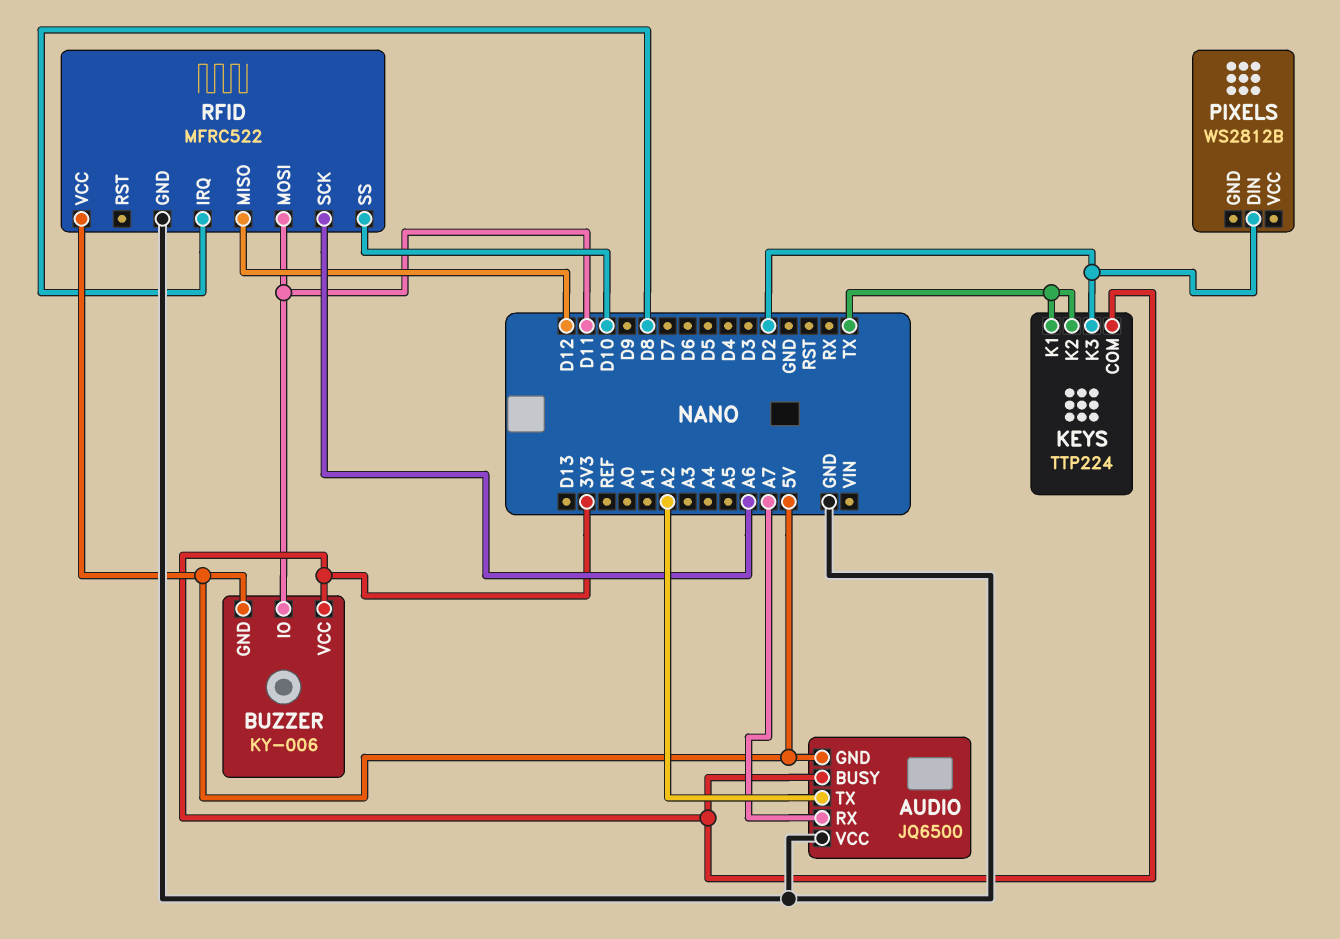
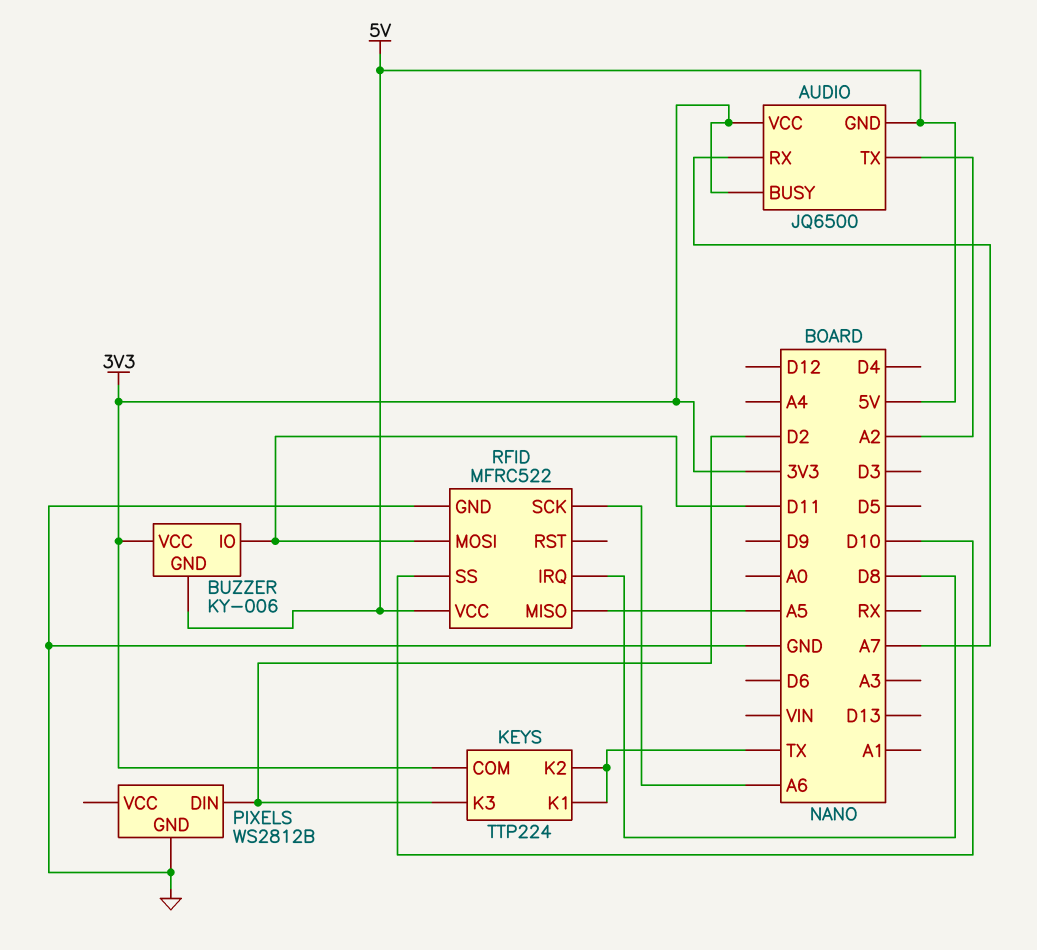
AUDIO pin VCC: GND -> 3V3
PIXELS pin GND: none -> GND
RFID pin MISO: D12 -> A5

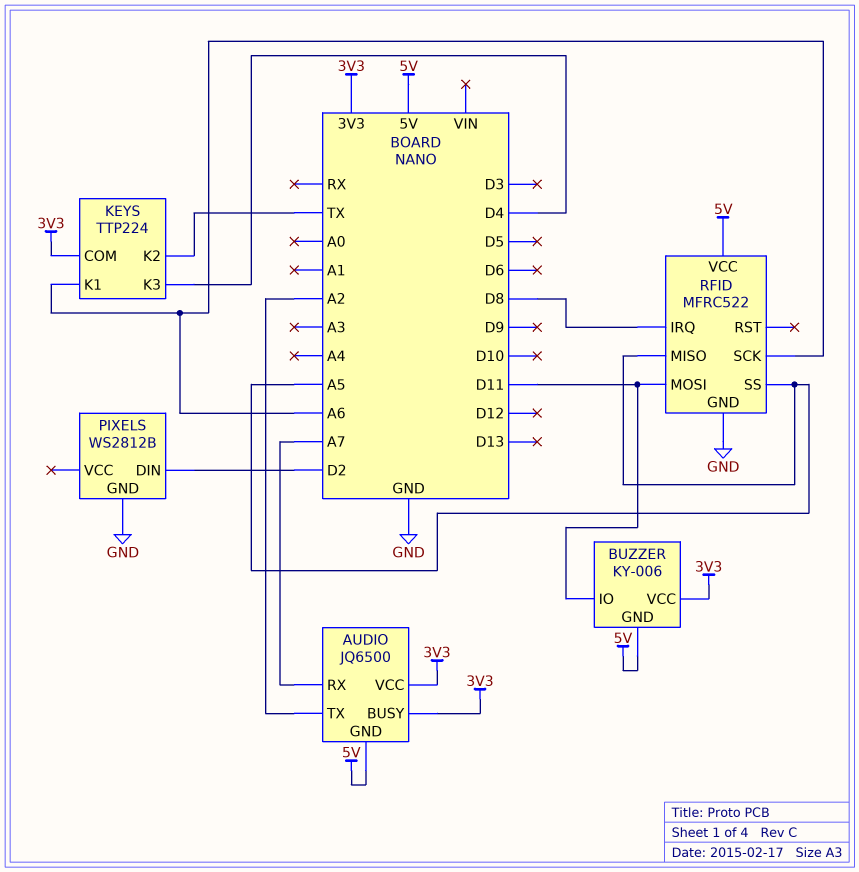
KEYS pin K1: TX -> A6
KEYS pin K3: D2 -> D4
RFID pin SS: D10 -> A5

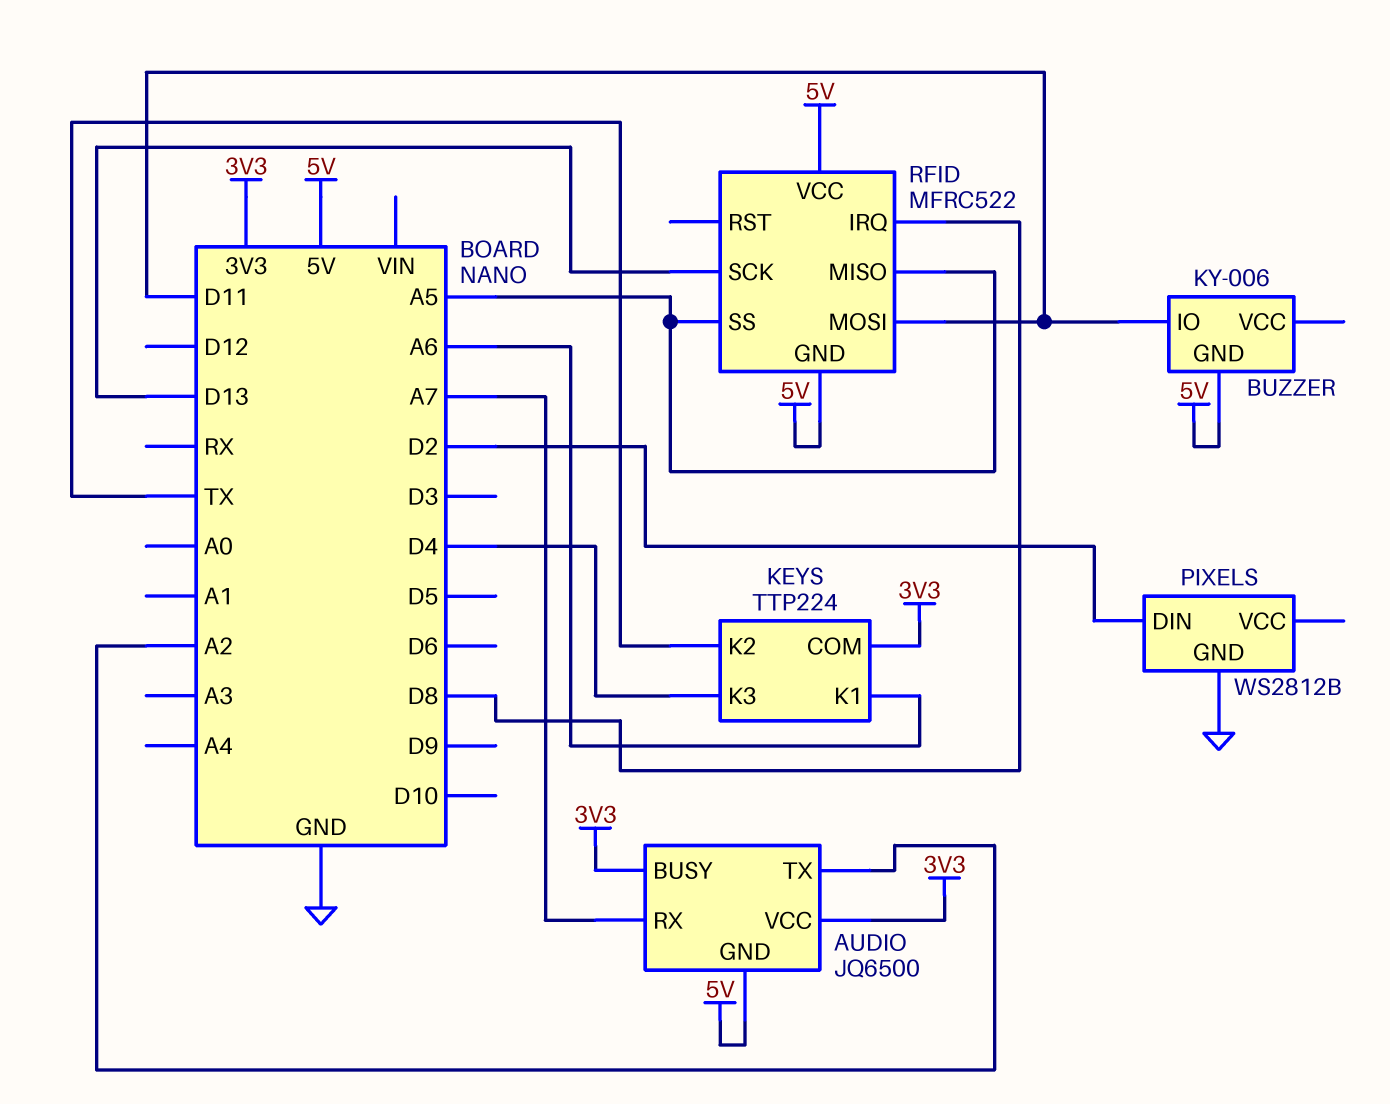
BUZZER pin VCC: 3V3 -> none
RFID pin GND: GND -> 5V
RFID pin SCK: A6 -> D13

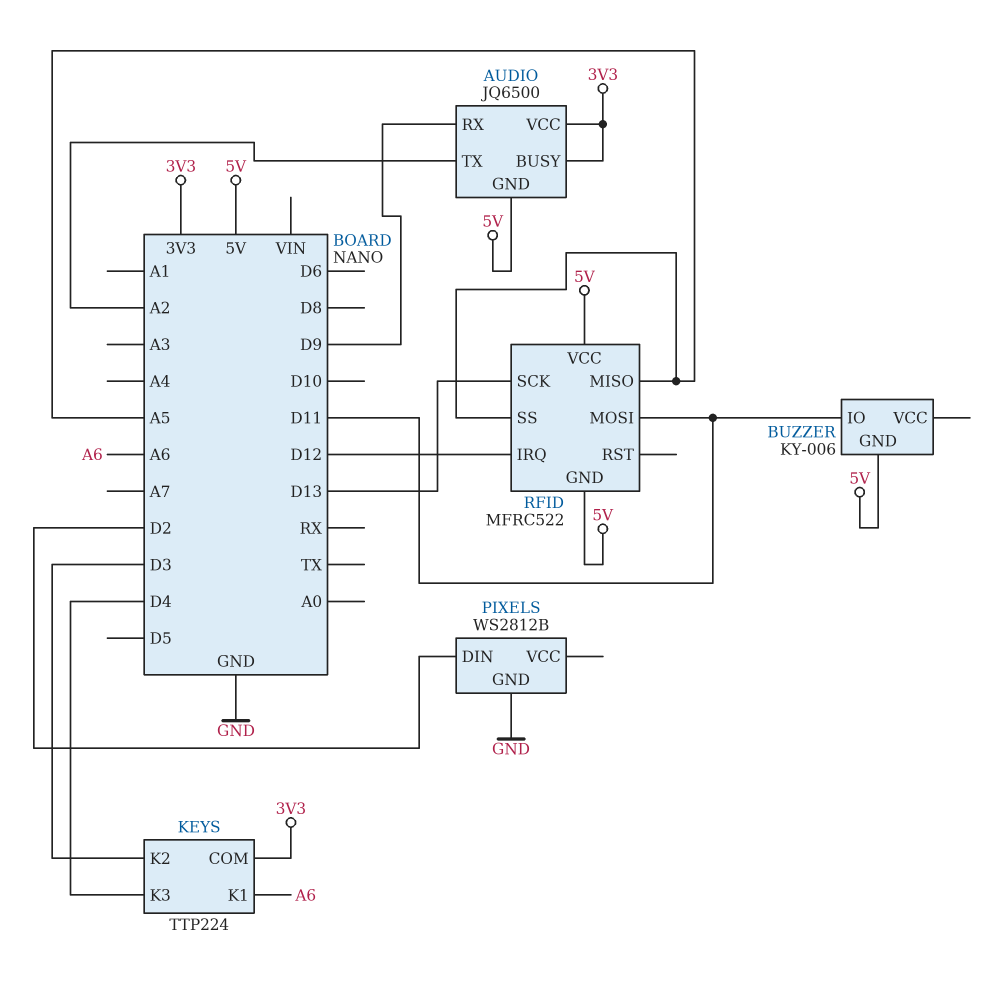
AUDIO pin RX: A7 -> D9
KEYS pin K2: TX -> D3
RFID pin IRQ: D8 -> D12

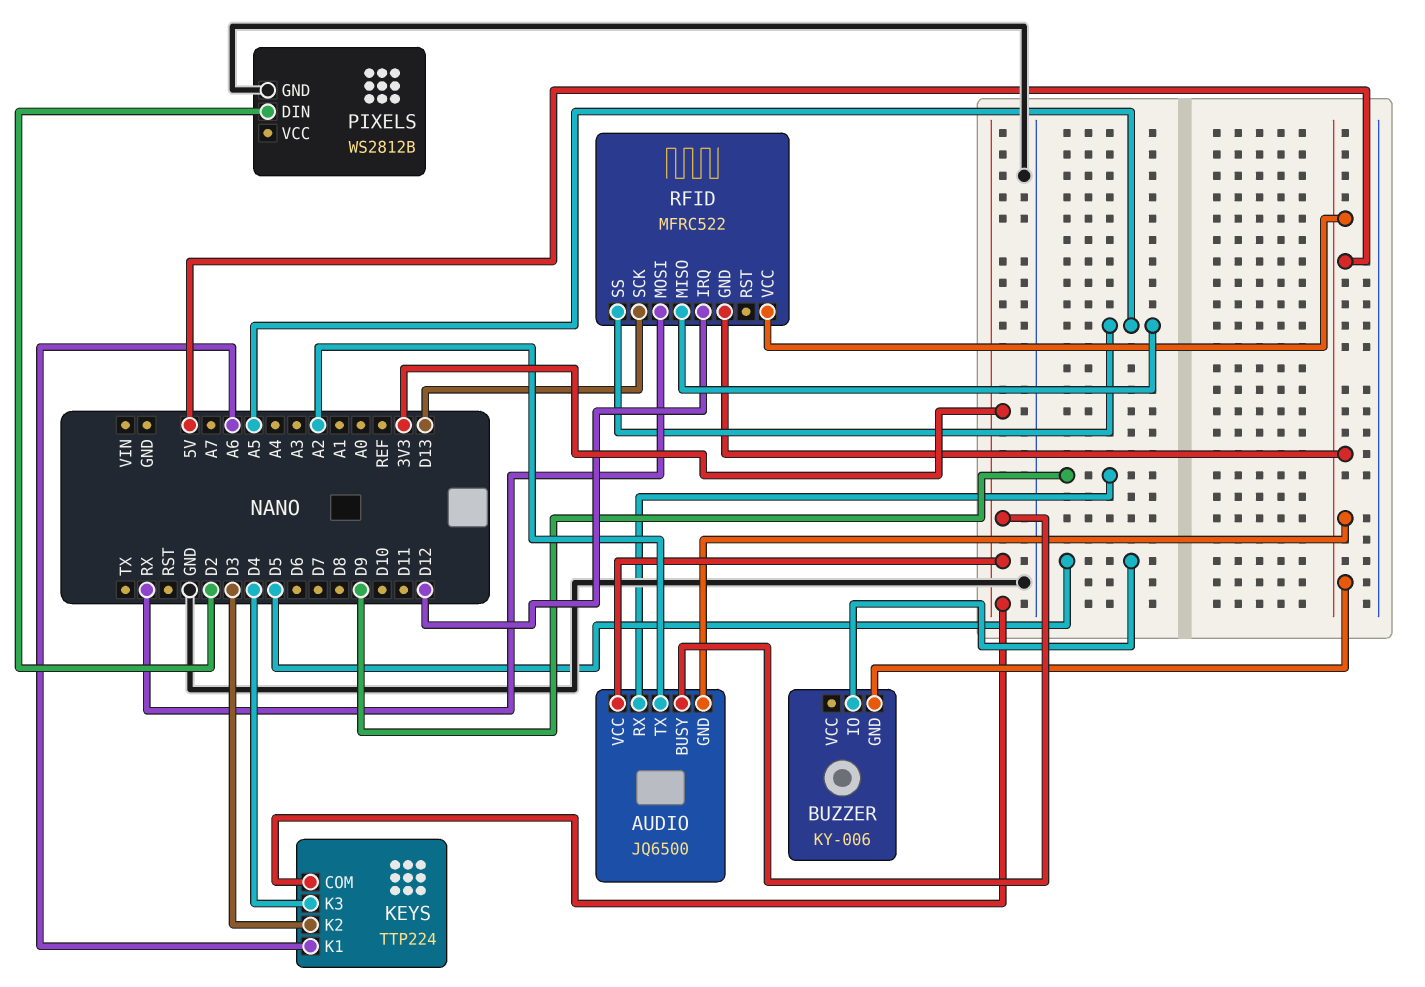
BUZZER pin IO: D11 -> D5
RFID pin MOSI: D11 -> RX

